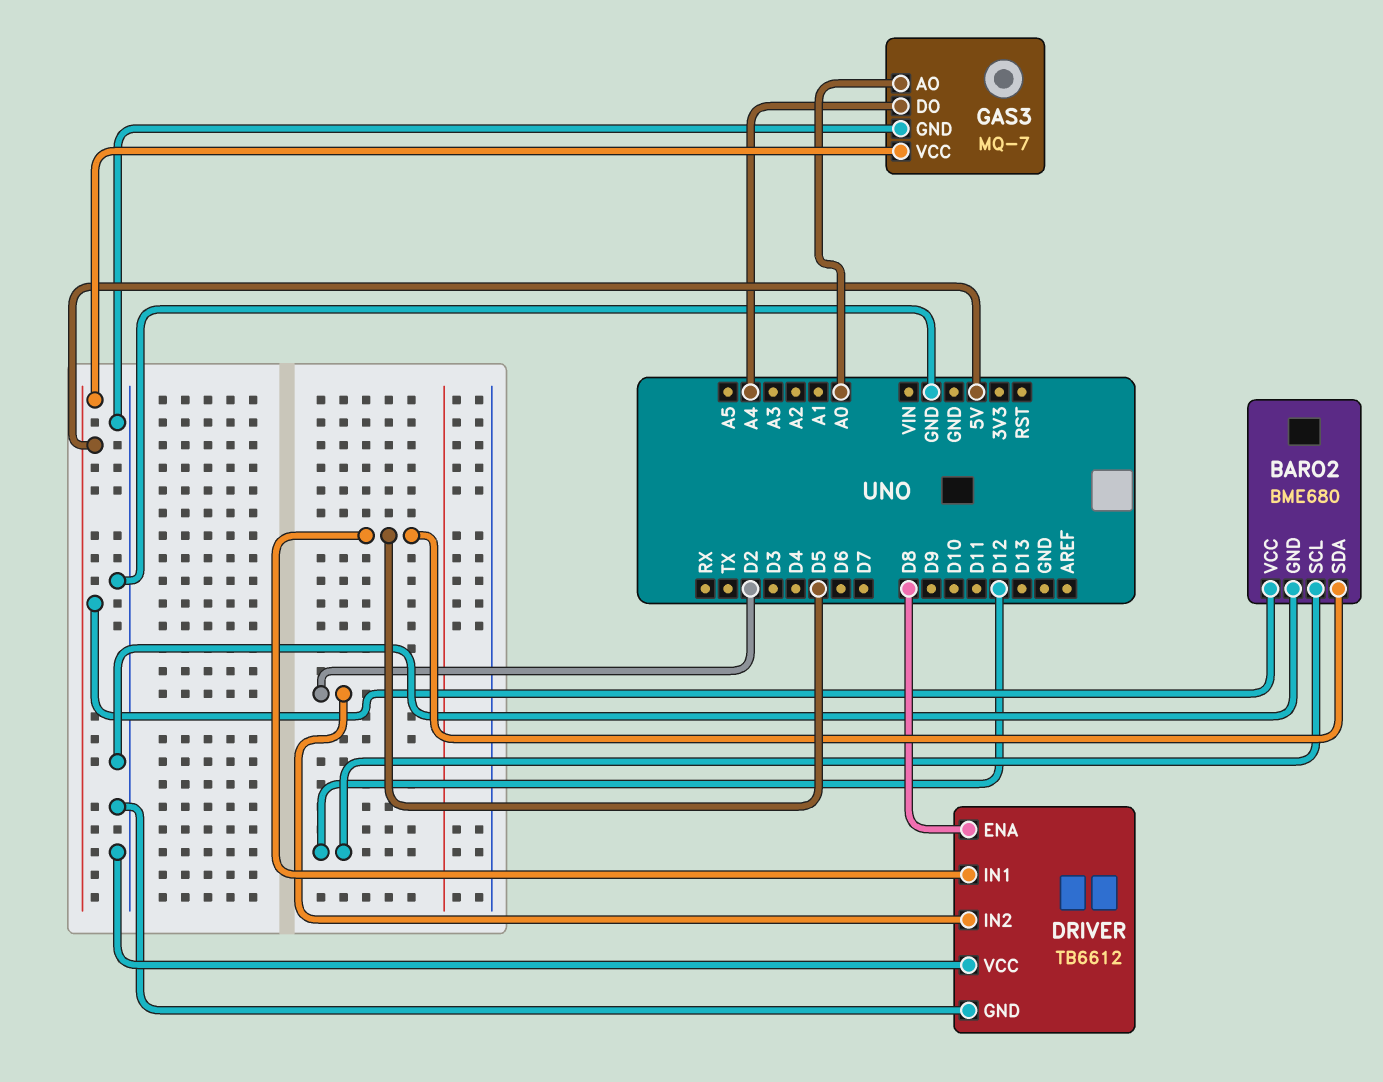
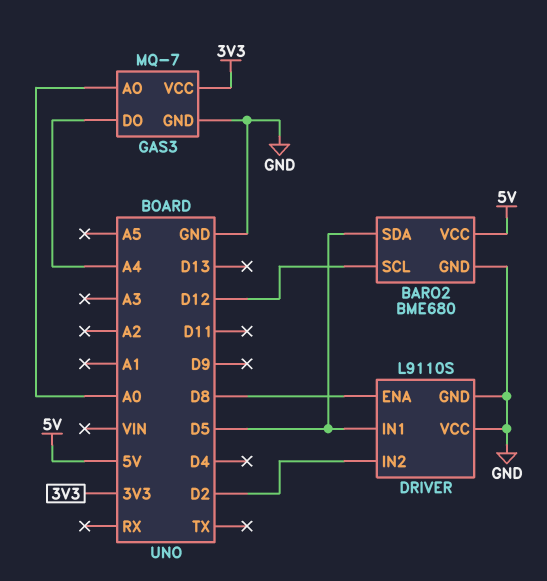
DRIVER: TB6612 -> L9110S
GAS3 pin VCC: 5V -> 3V3

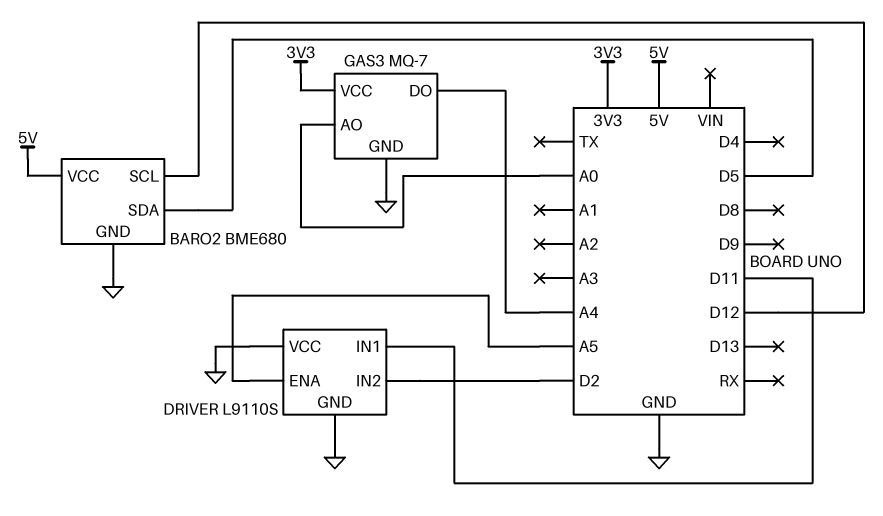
DRIVER pin ENA: D8 -> A5
DRIVER pin IN1: D5 -> D11

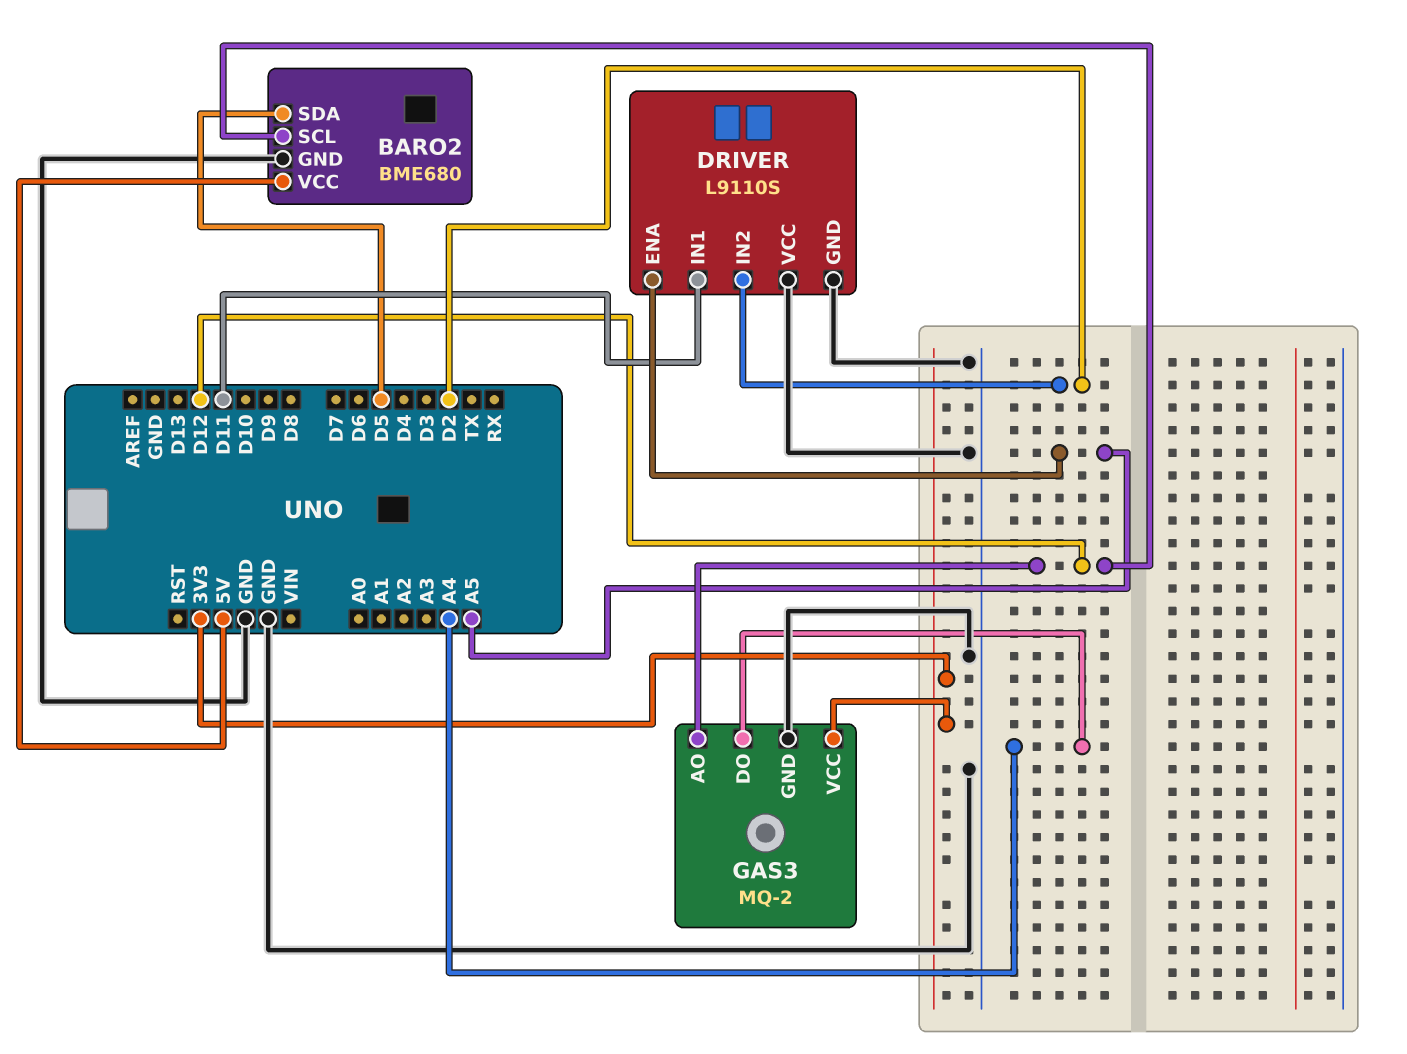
GAS3: MQ-7 -> MQ-2
GAS3 pin AO: A0 -> D12

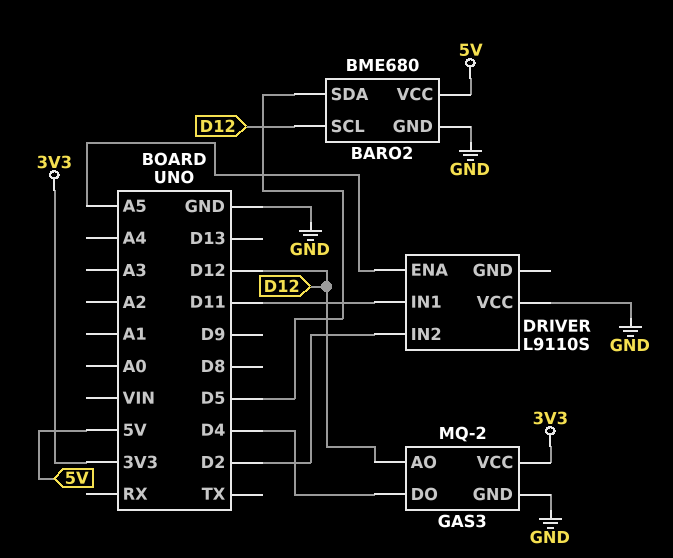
DRIVER pin GND: GND -> none
GAS3 pin DO: A4 -> D4

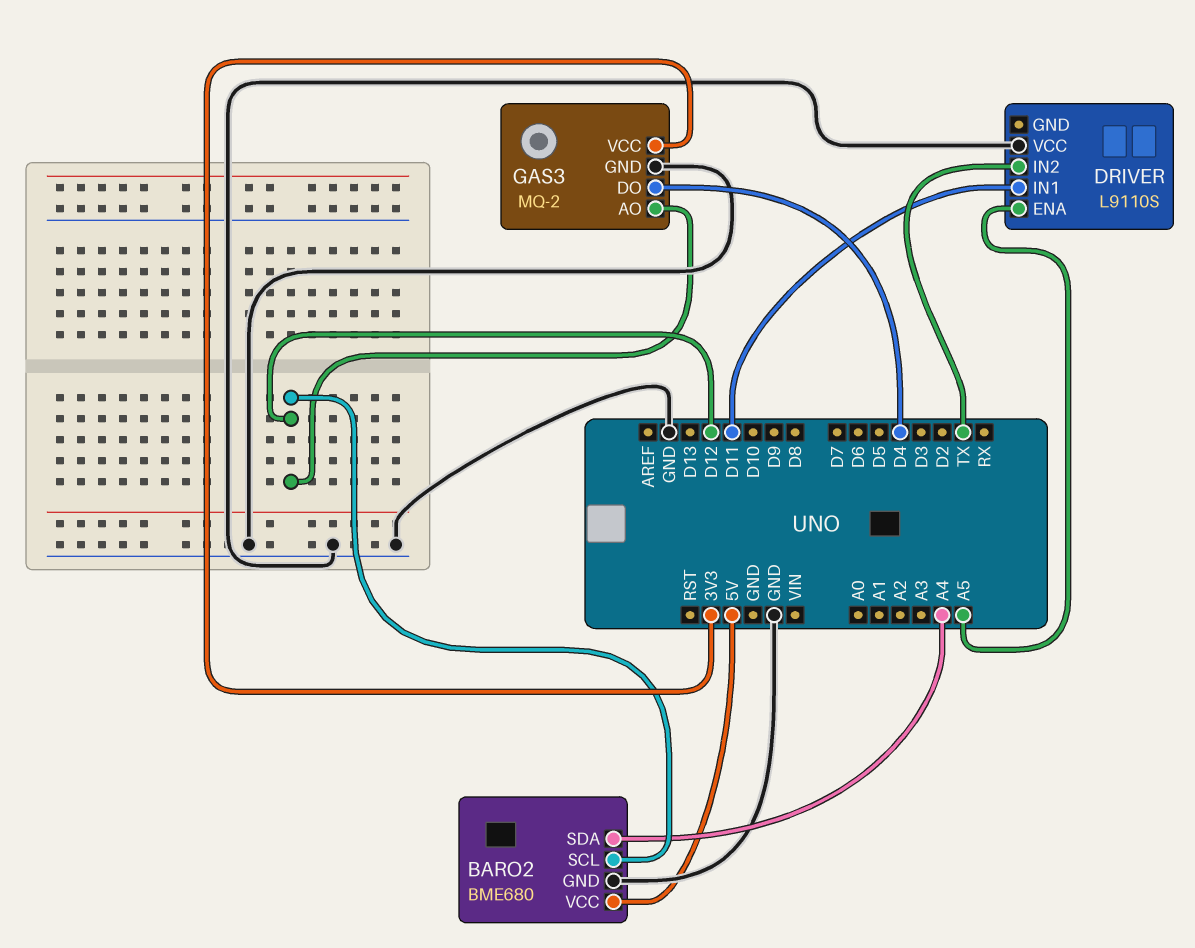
BARO2 pin SDA: D5 -> A4
DRIVER pin IN2: D2 -> TX

